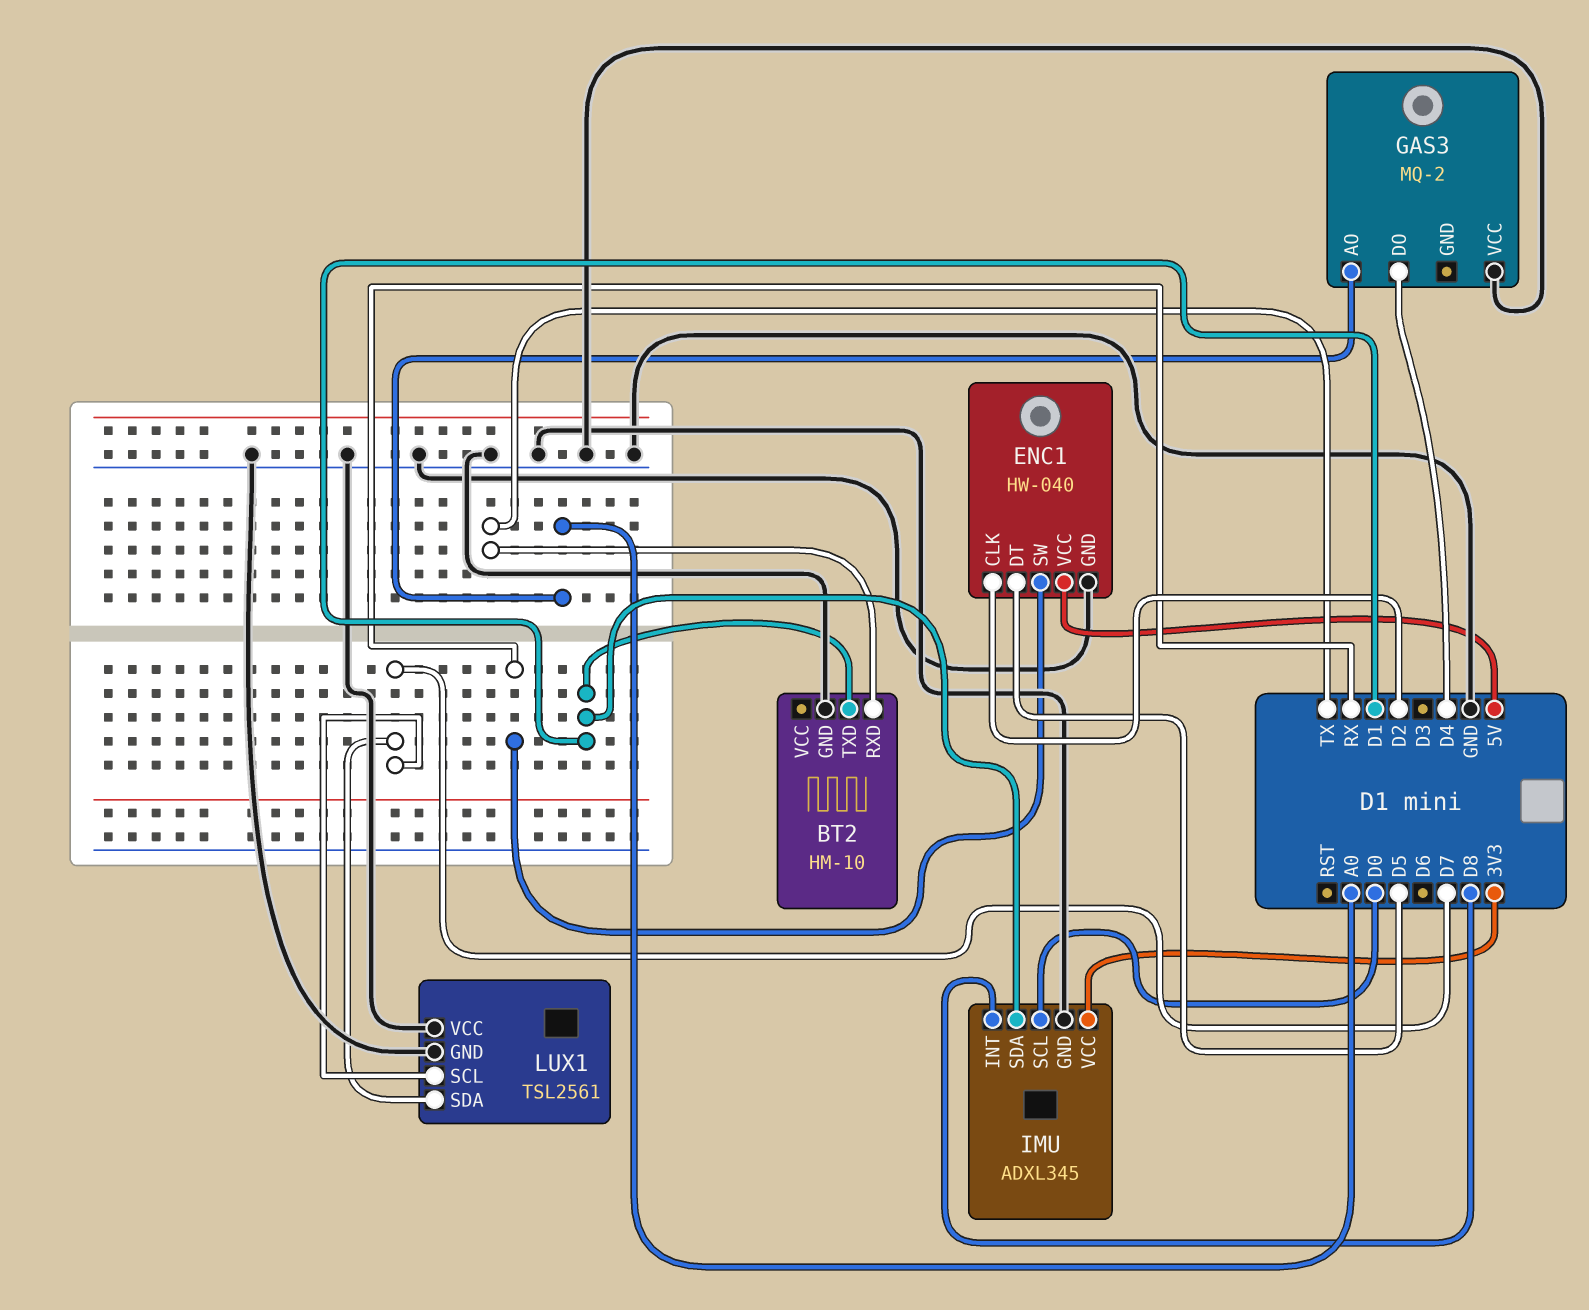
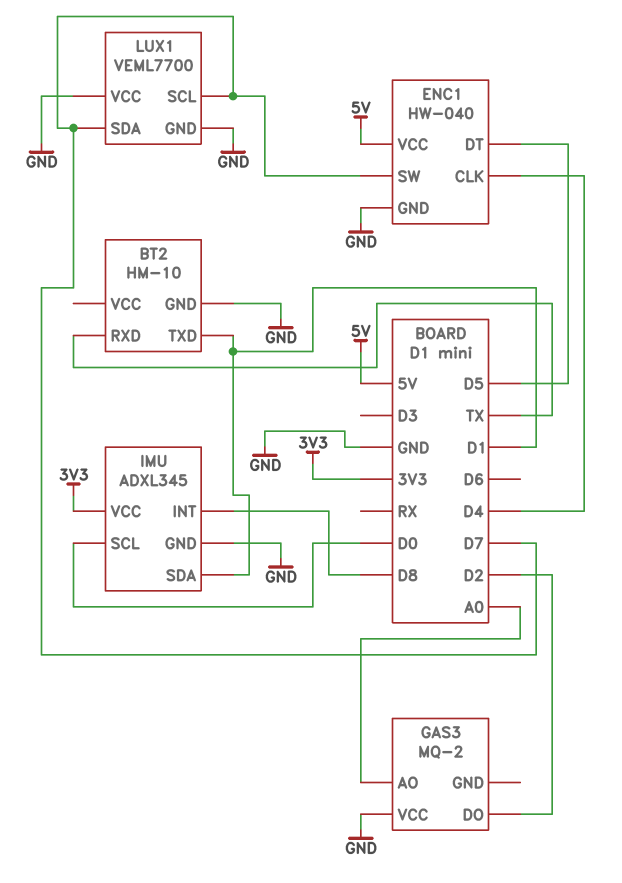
ENC1 pin CLK: D2 -> D4
ENC1 pin SW: RX -> D7
GAS3 pin DO: D4 -> D2
LUX1: TSL2561 -> VEML7700

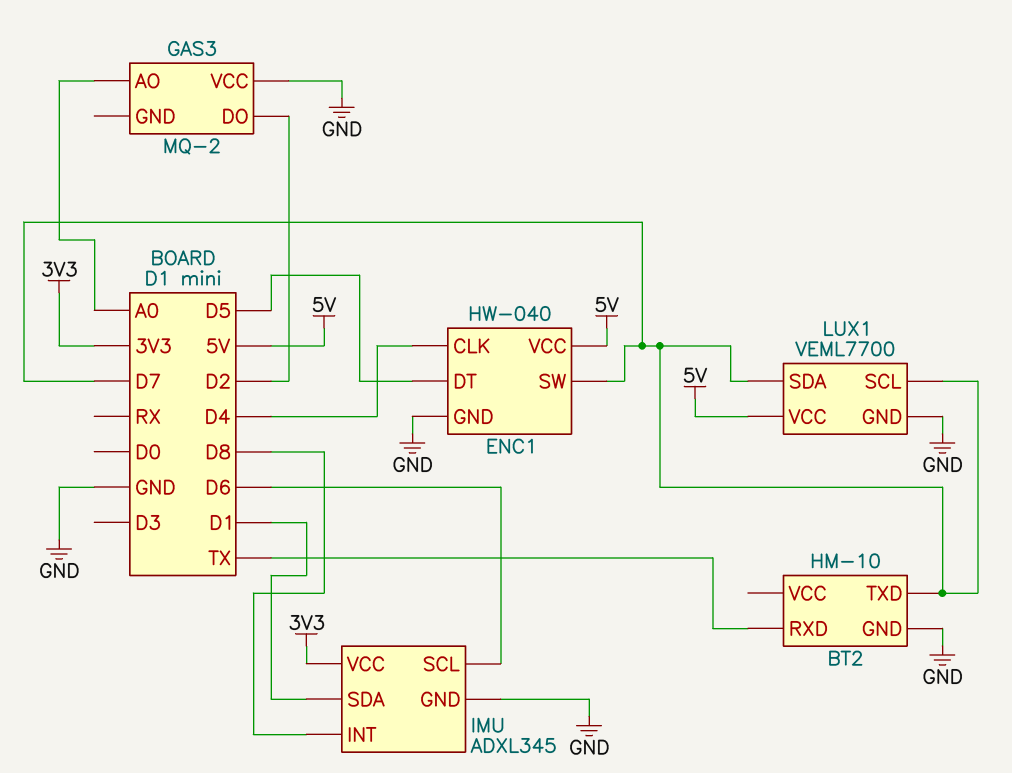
BT2 pin TXD: D1 -> D7
IMU pin SCL: D0 -> D6
LUX1 pin VCC: GND -> 5V

